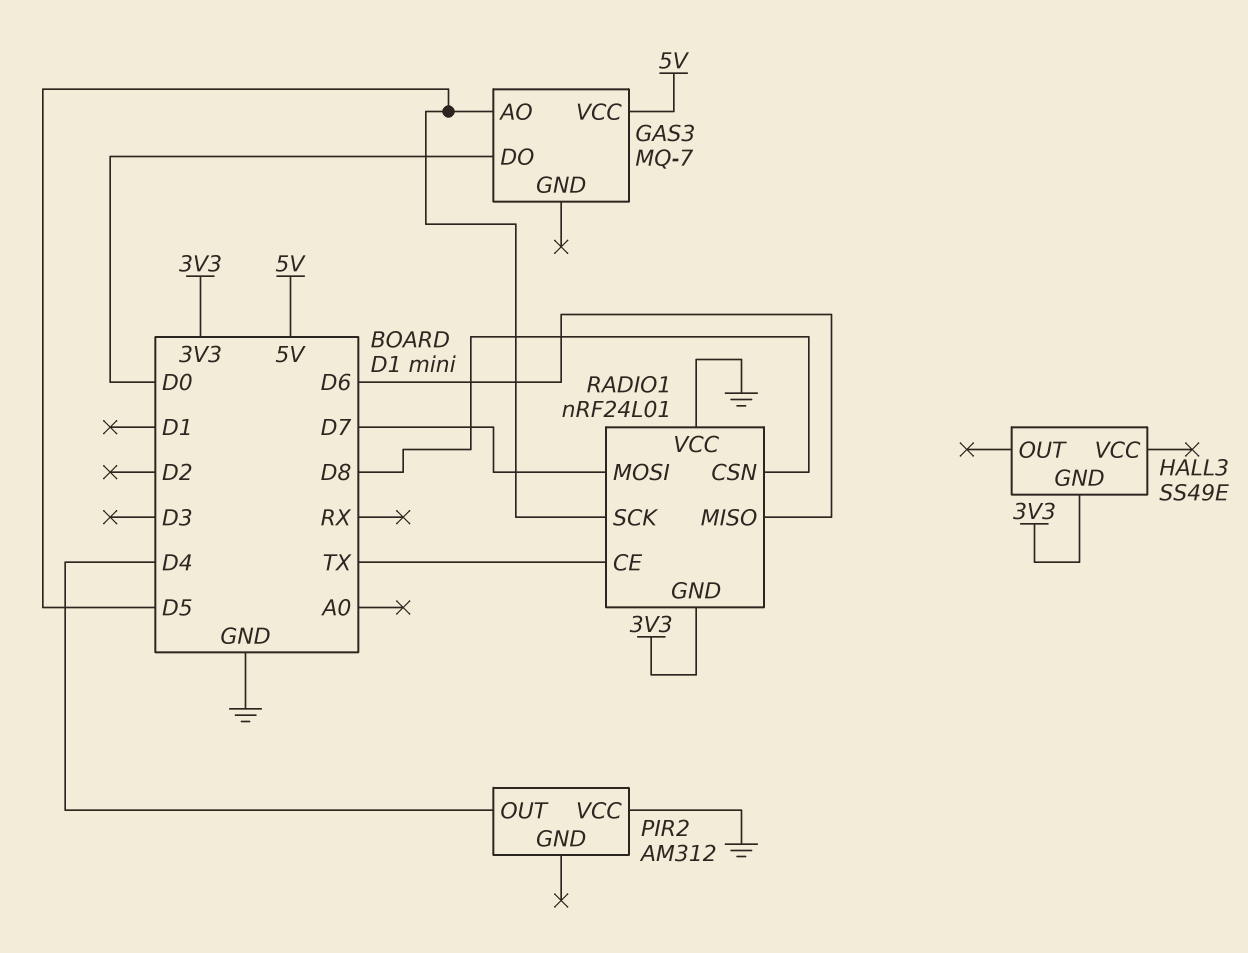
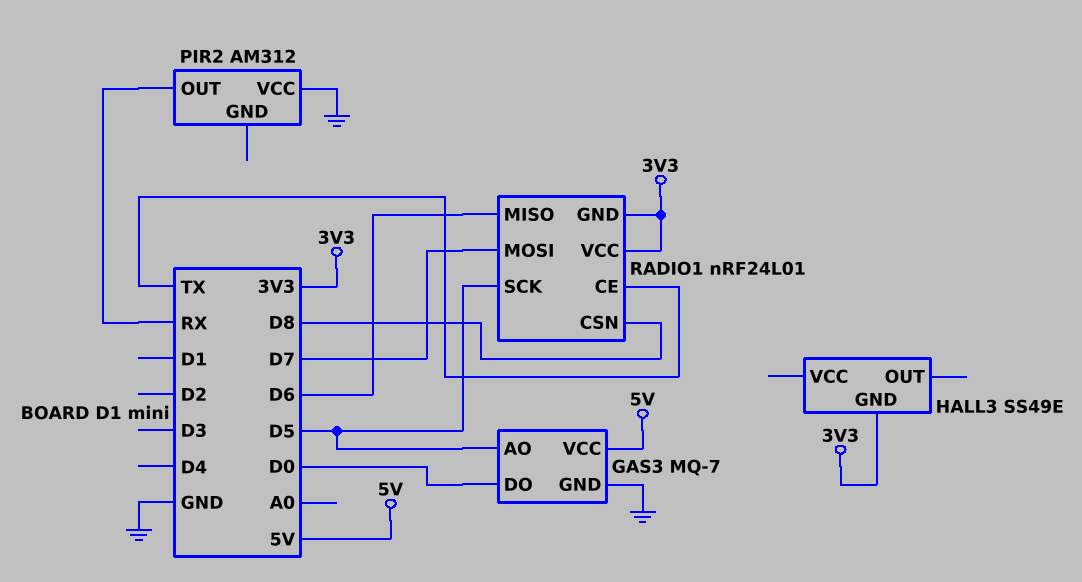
GAS3 pin GND: none -> GND
PIR2 pin OUT: D4 -> RX
RADIO1 pin VCC: GND -> 3V3

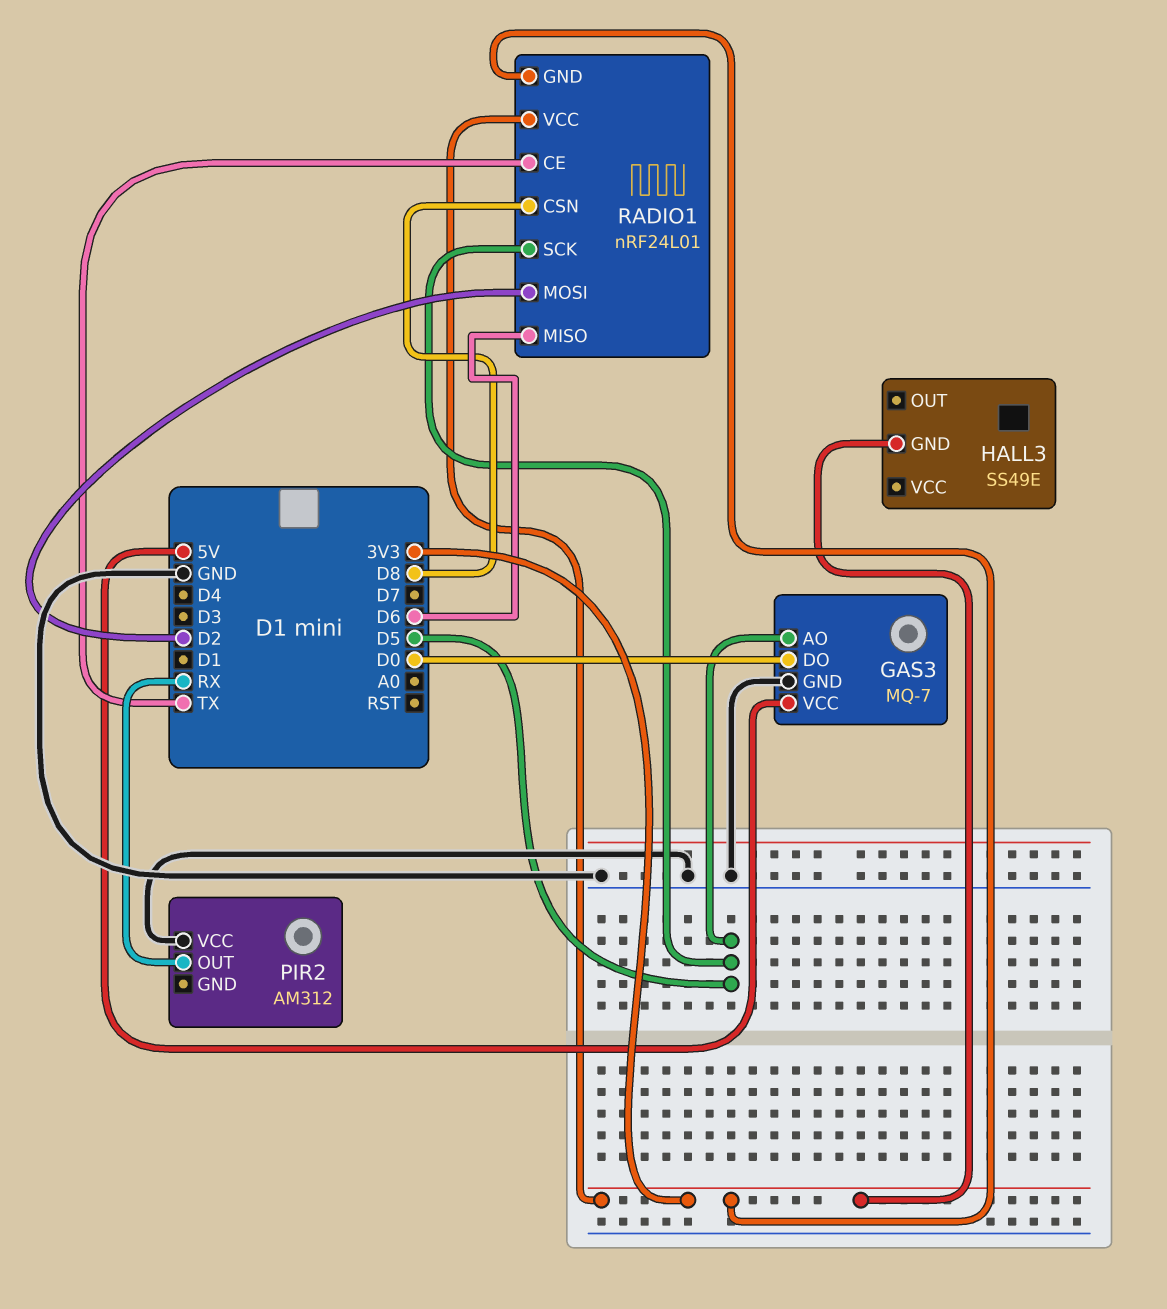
RADIO1 pin MOSI: D7 -> D2

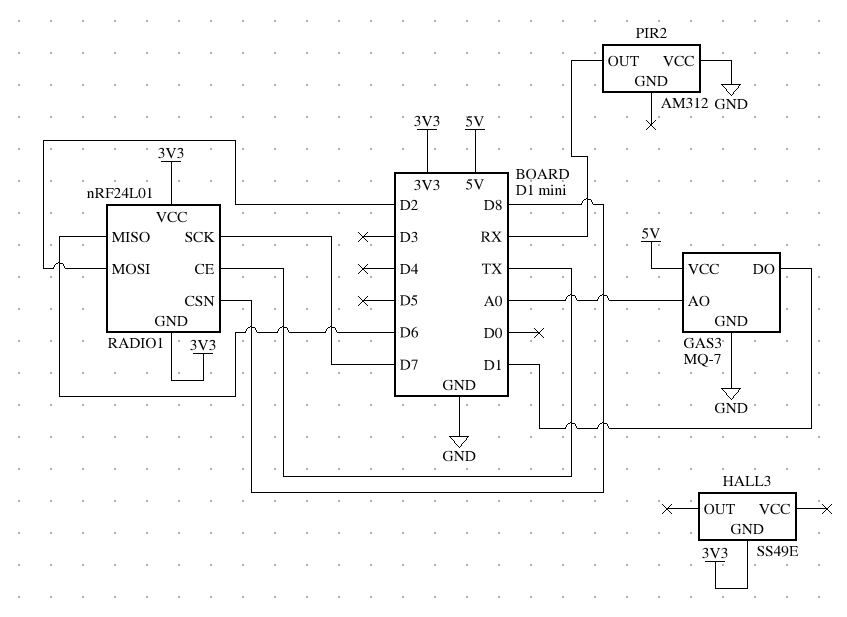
GAS3 pin AO: D5 -> A0
GAS3 pin DO: D0 -> D1
RADIO1 pin SCK: D5 -> D7

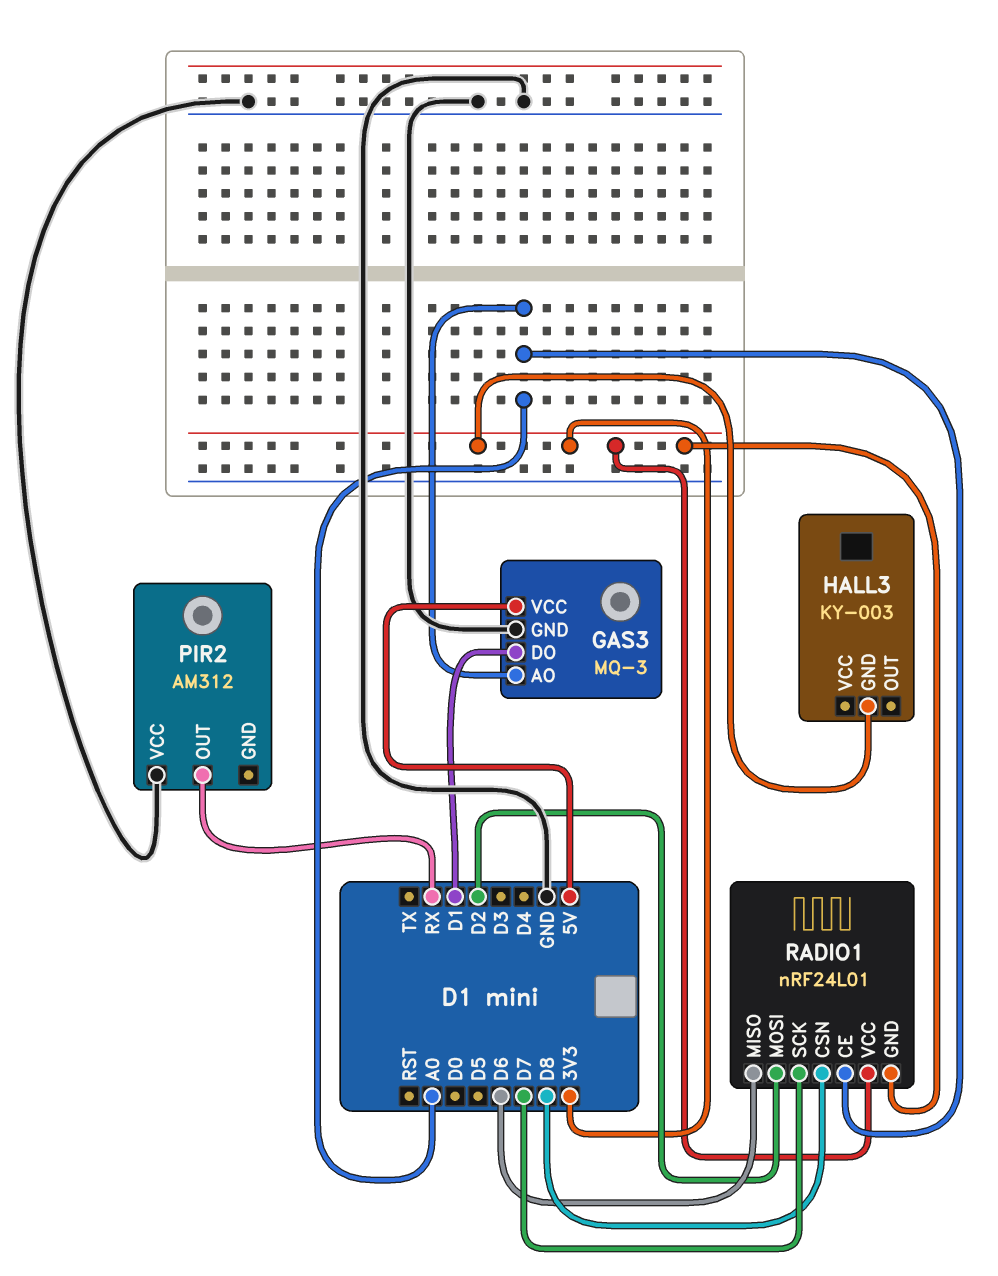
GAS3: MQ-7 -> MQ-3
HALL3: SS49E -> KY-003
RADIO1 pin CE: TX -> A0

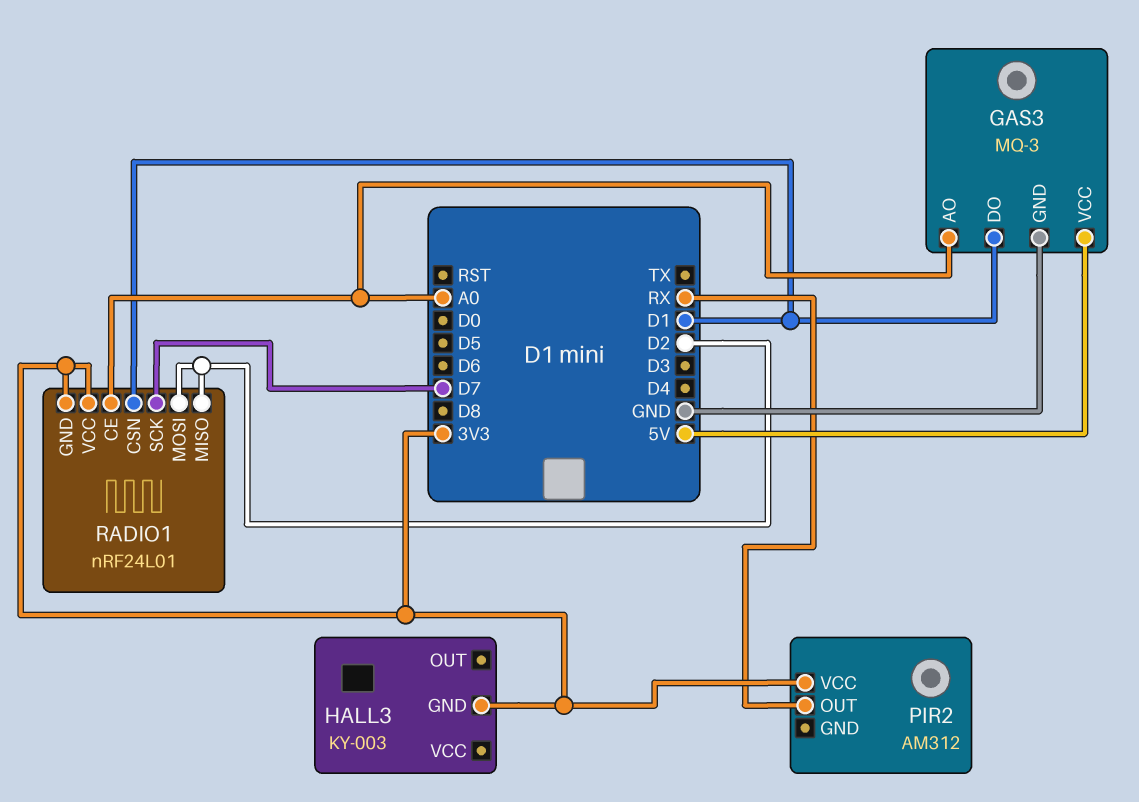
PIR2 pin VCC: GND -> 3V3
RADIO1 pin CSN: D8 -> D1
RADIO1 pin MISO: D6 -> D2

